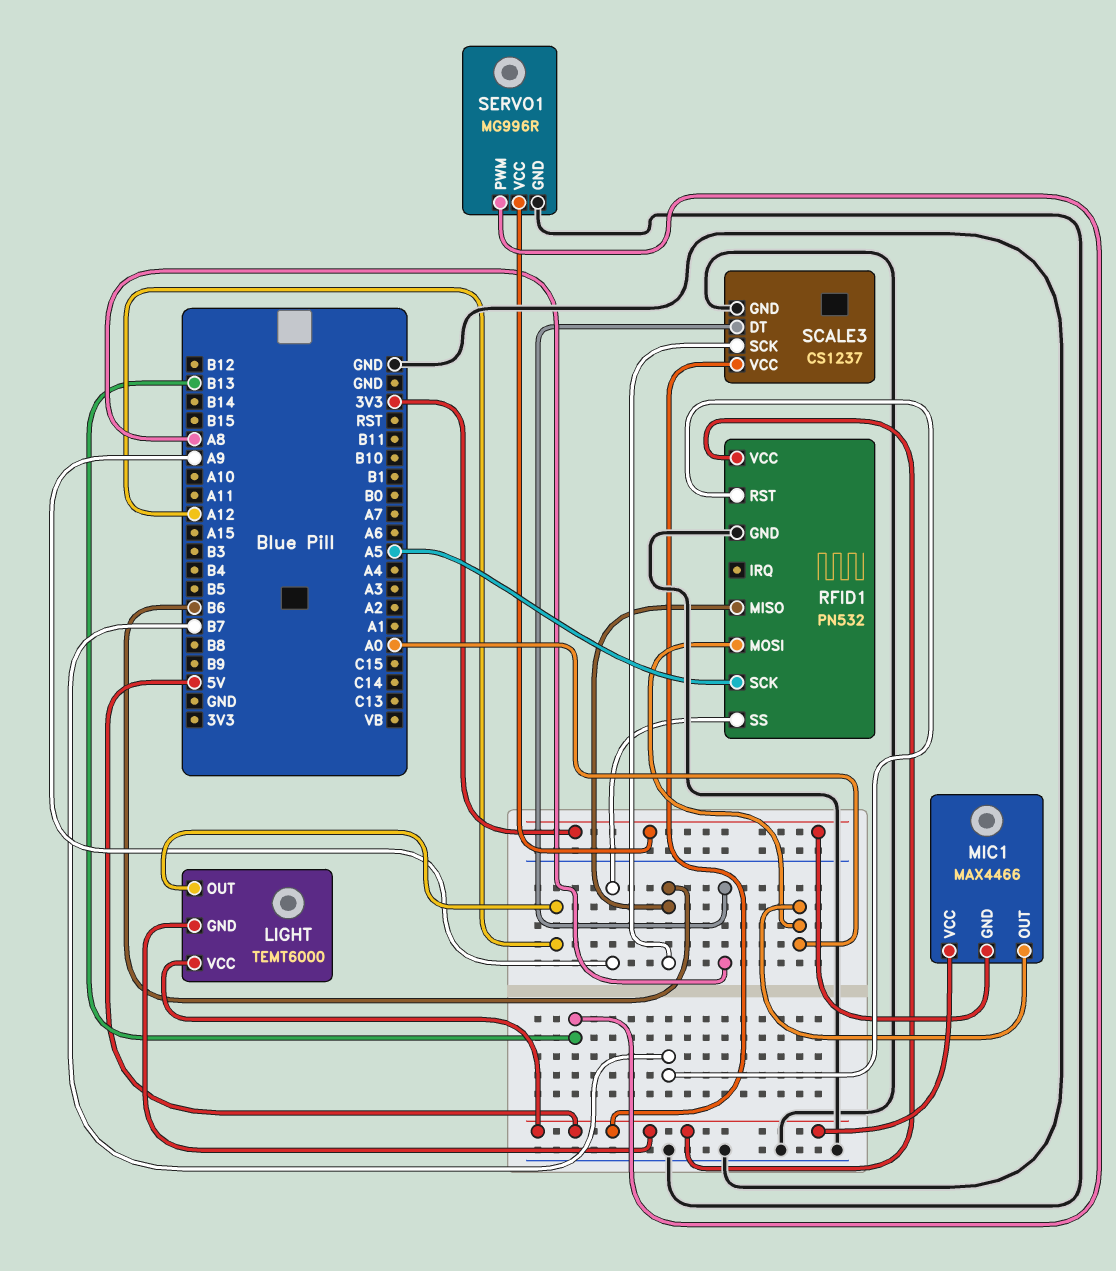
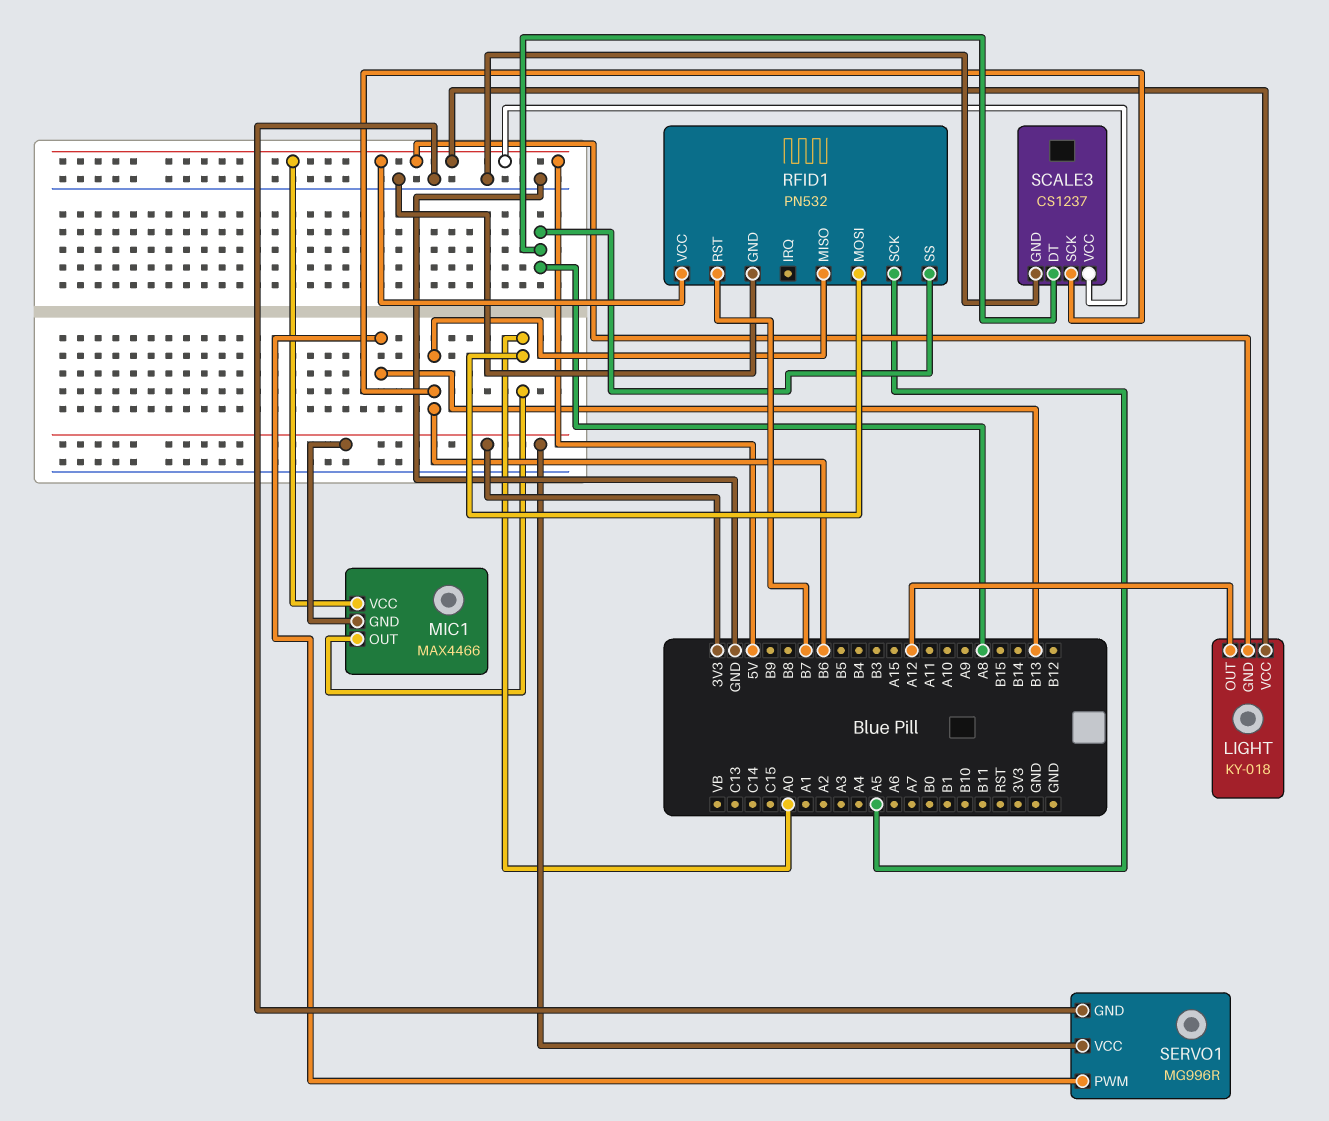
LIGHT: TEMT6000 -> KY-018
RFID1 pin SS: A9 -> A8

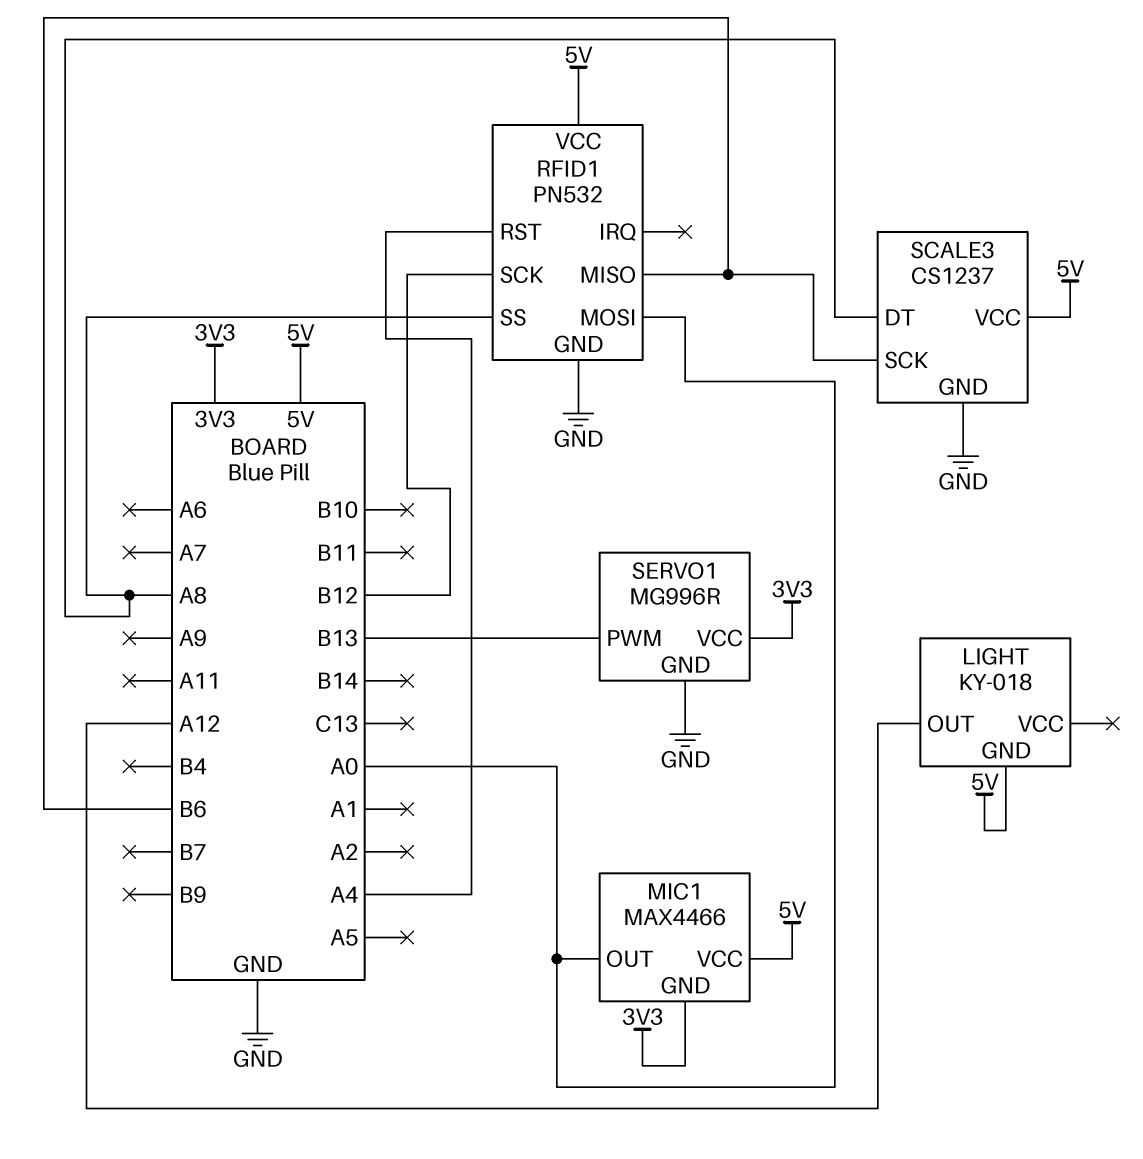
LIGHT pin VCC: 5V -> none
RFID1 pin RST: B7 -> A4
RFID1 pin SCK: A5 -> B12

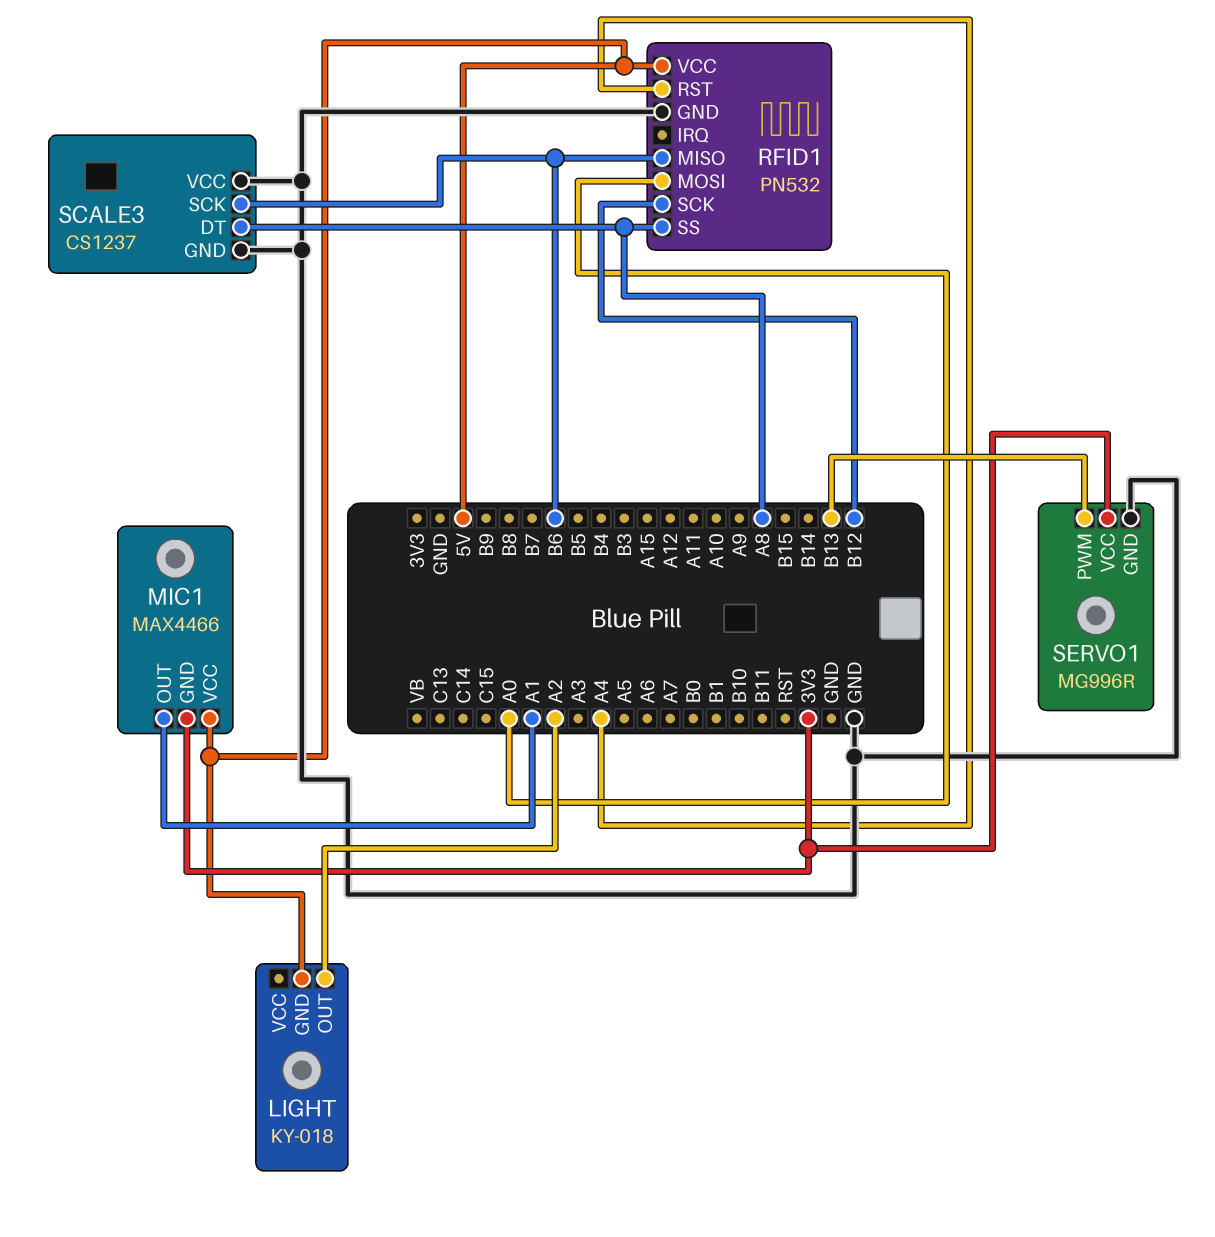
LIGHT pin OUT: A12 -> A2
MIC1 pin OUT: A0 -> A1
SCALE3 pin VCC: 5V -> GND

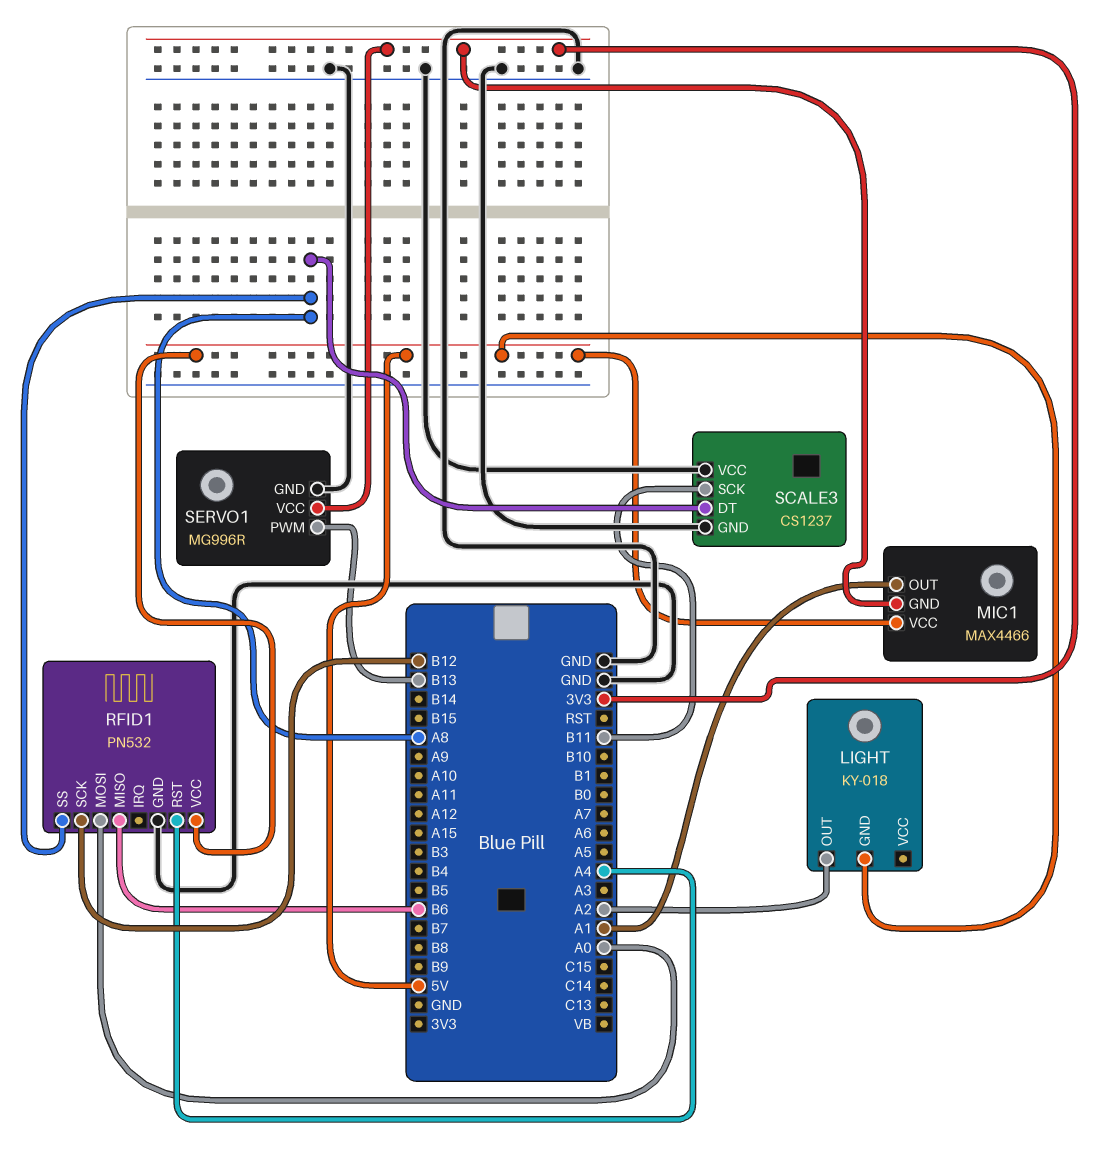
SCALE3 pin SCK: B6 -> B11

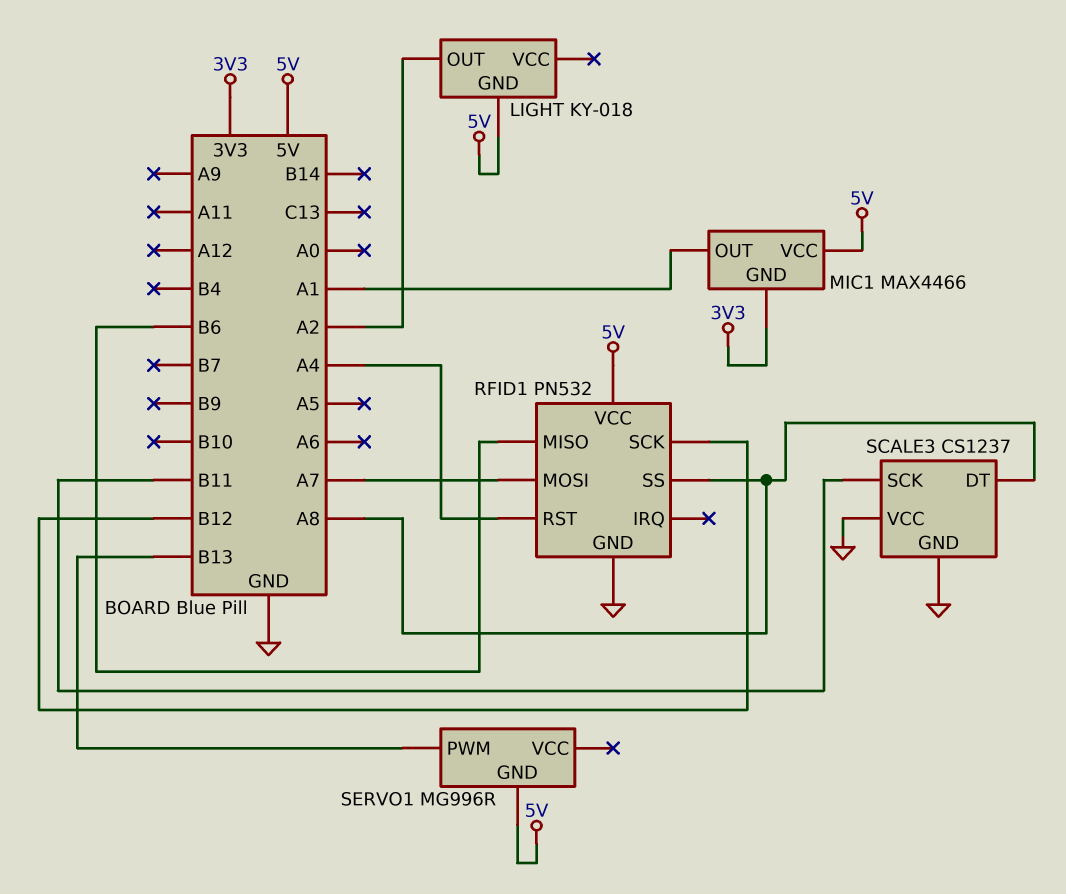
RFID1 pin MOSI: A0 -> A7
SERVO1 pin GND: GND -> 5V
SERVO1 pin VCC: 3V3 -> none

